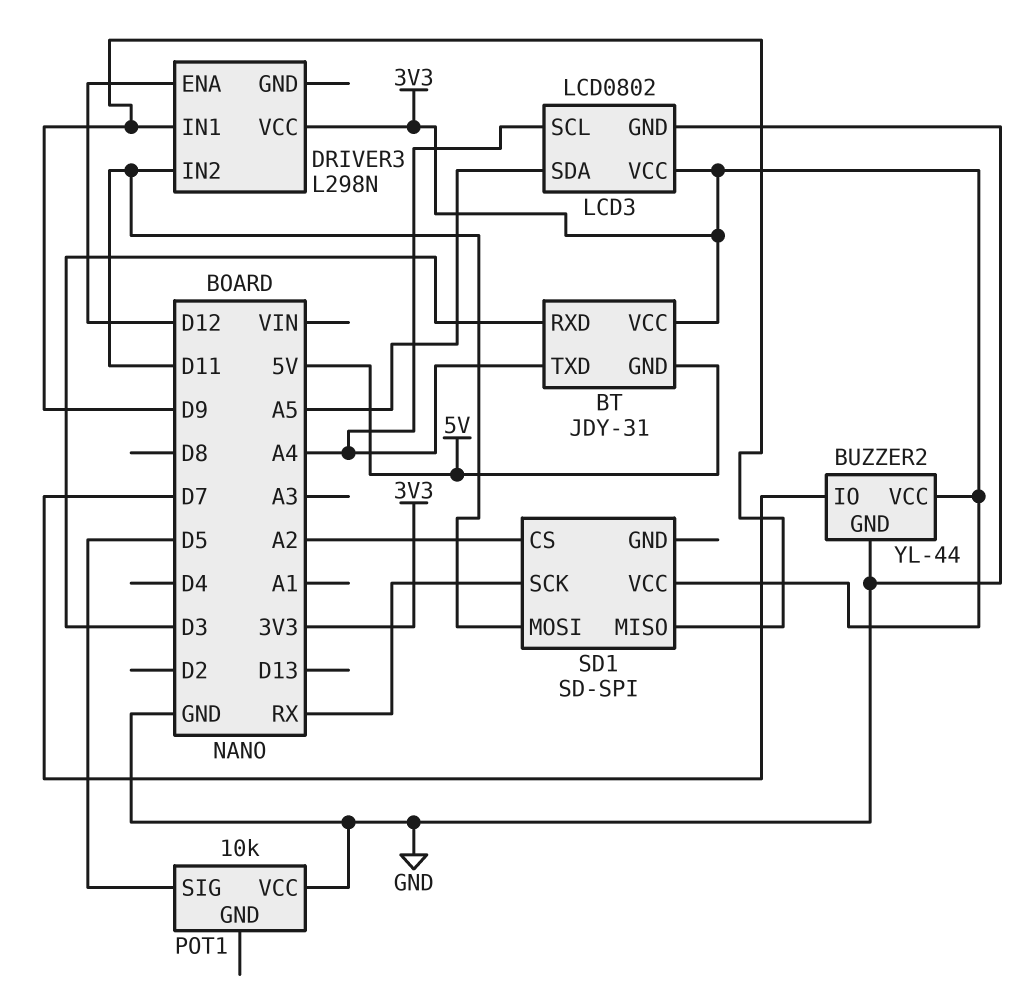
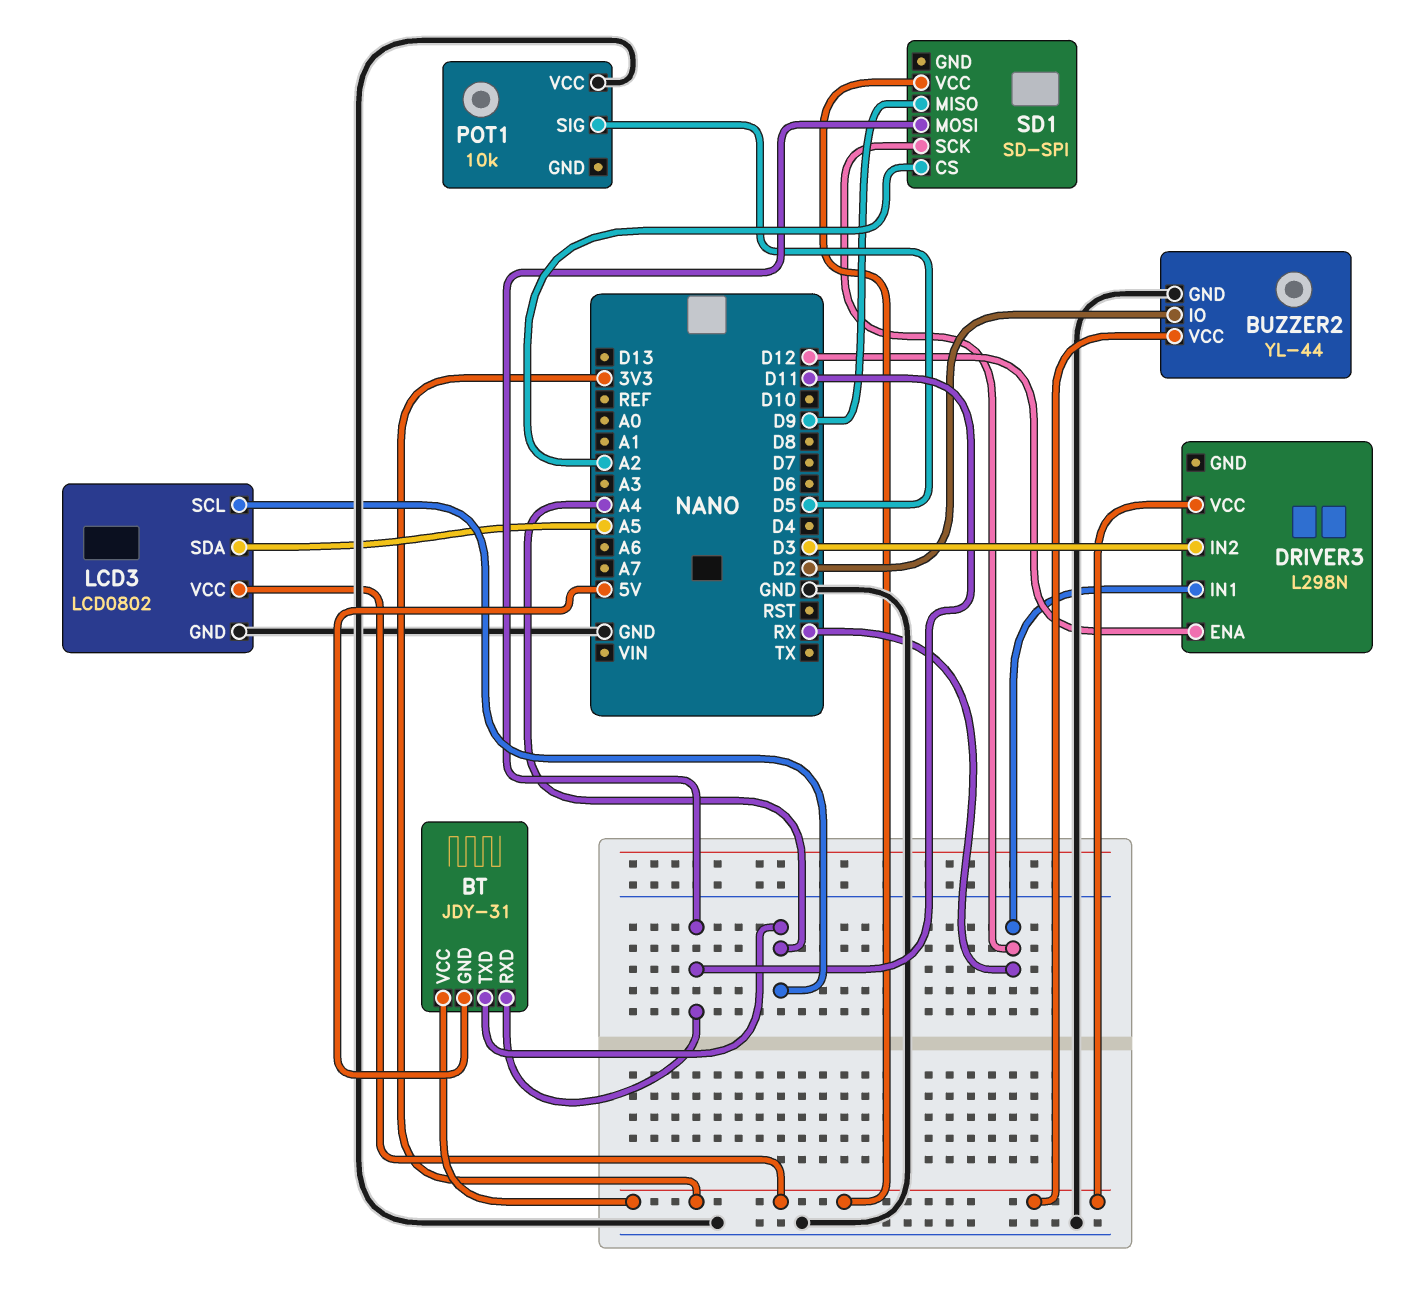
BT pin RXD: D3 -> D11
BUZZER2 pin IO: D7 -> D2
DRIVER3 pin IN1: D9 -> RX
DRIVER3 pin IN2: D11 -> D3

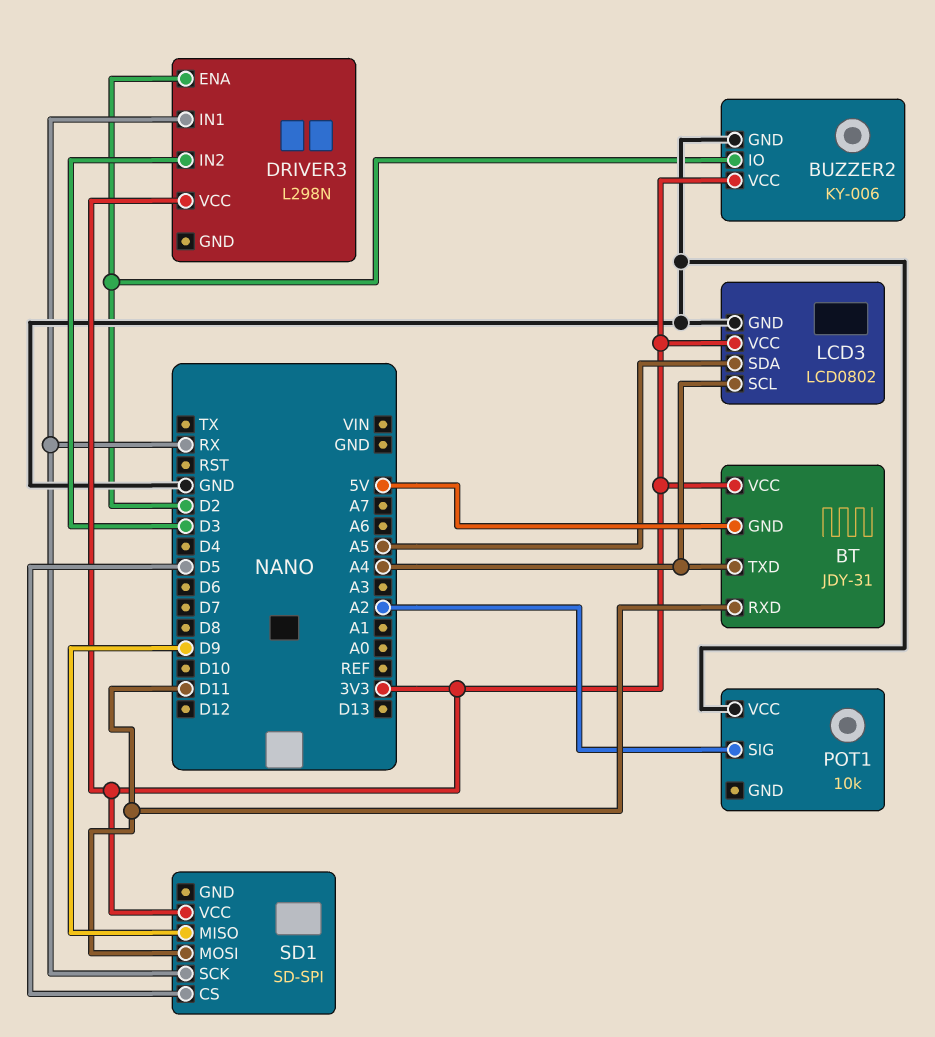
BUZZER2: YL-44 -> KY-006
DRIVER3 pin ENA: D12 -> D2
POT1 pin SIG: D5 -> A2
SD1 pin CS: A2 -> D5

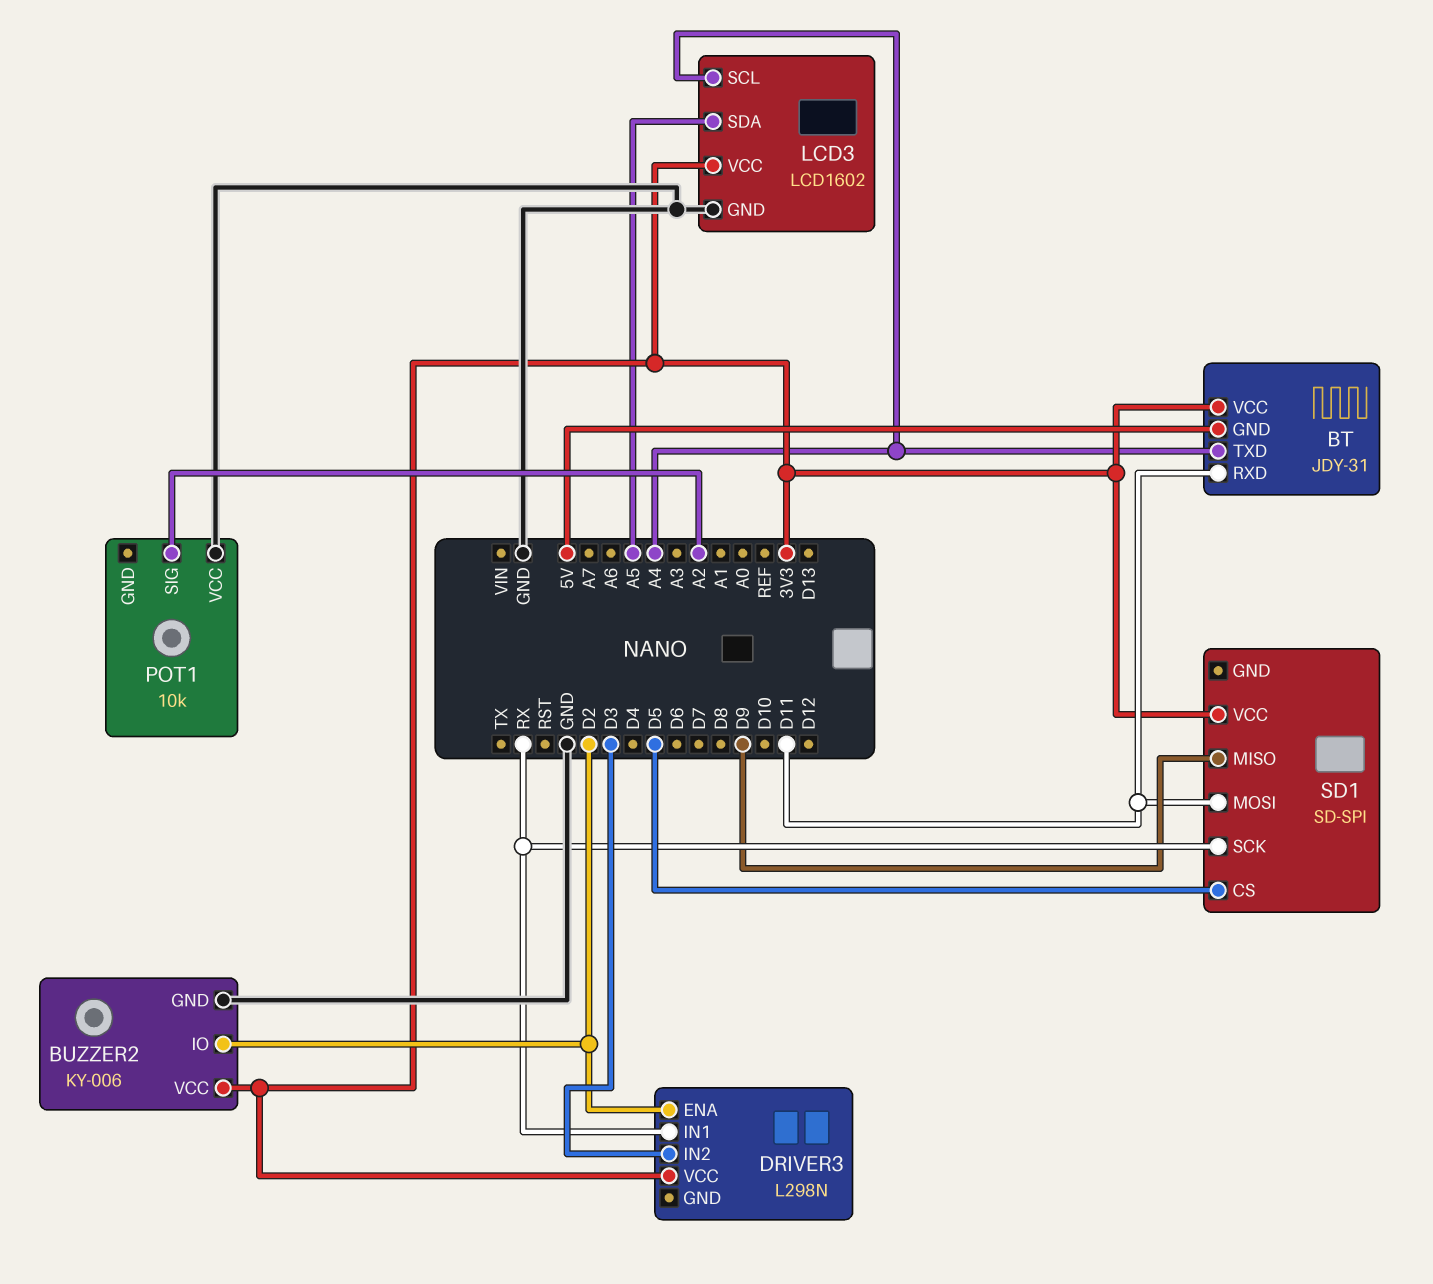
LCD3: LCD0802 -> LCD1602

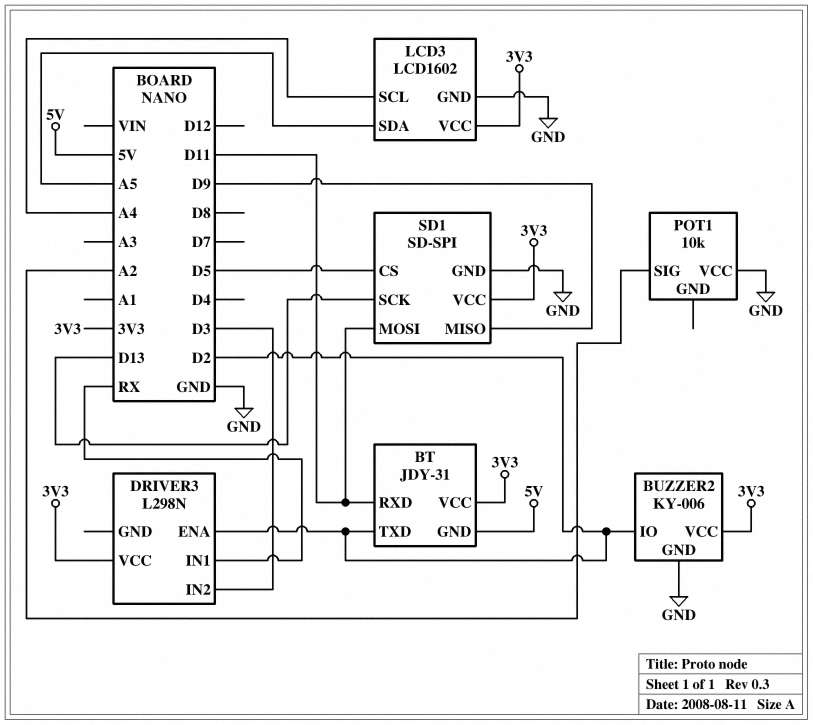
BT pin TXD: A4 -> D2
SD1 pin GND: none -> GND
SD1 pin SCK: RX -> D13

